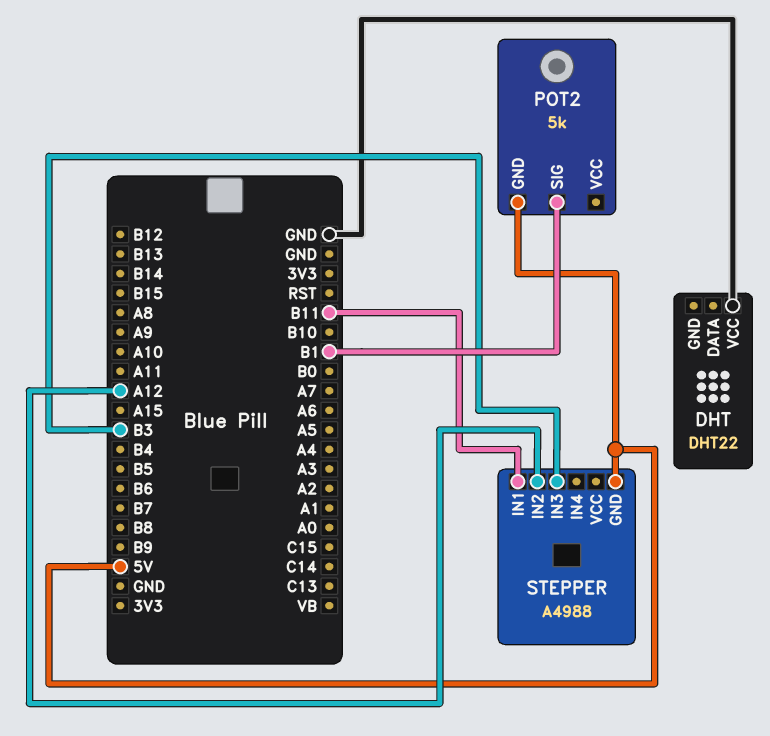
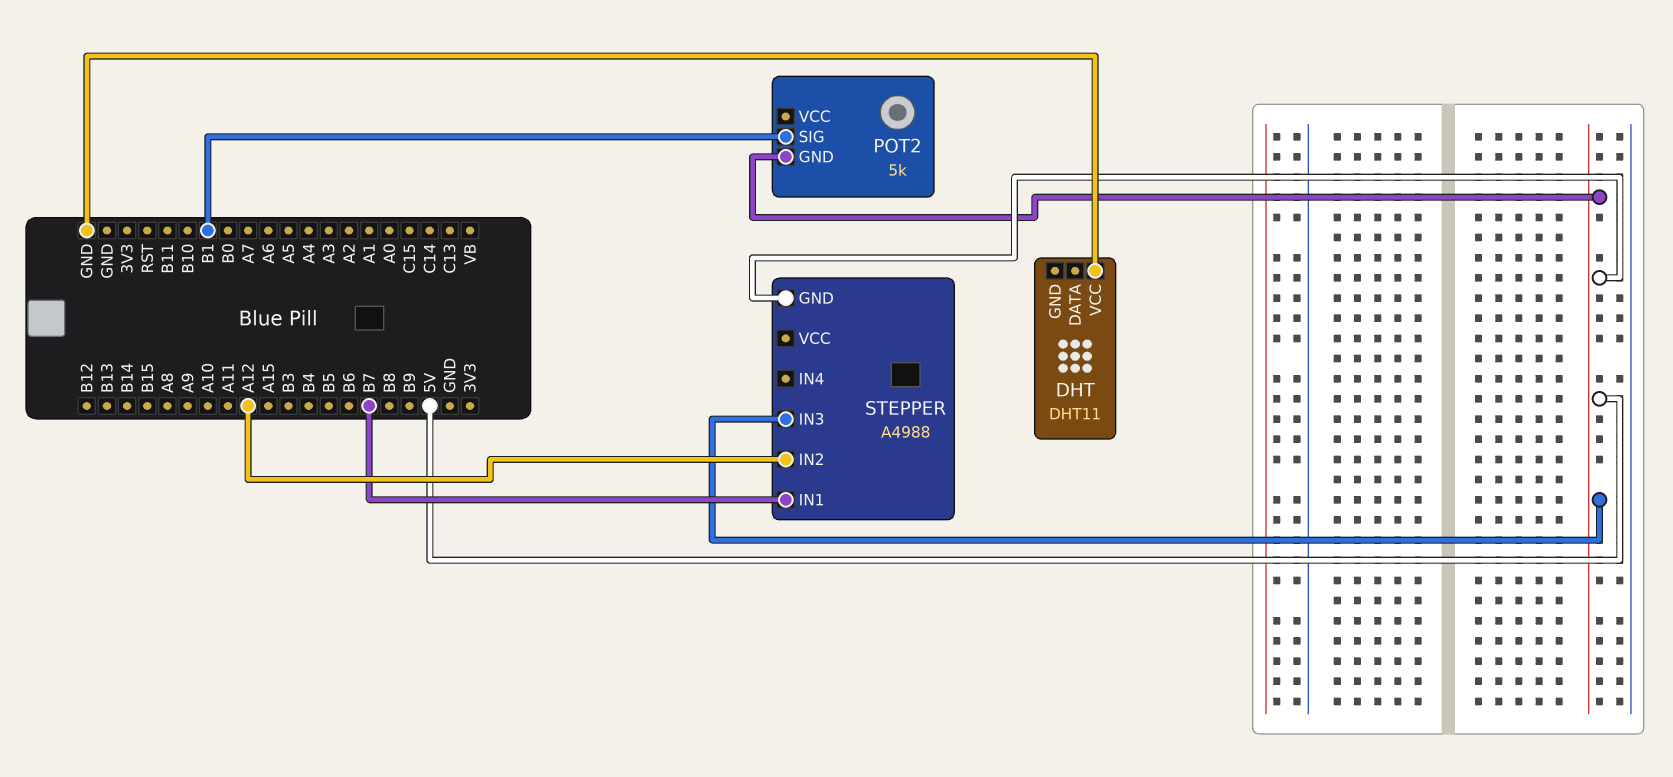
DHT: DHT22 -> DHT11
STEPPER pin IN1: B11 -> B7
STEPPER pin IN3: B3 -> 5V

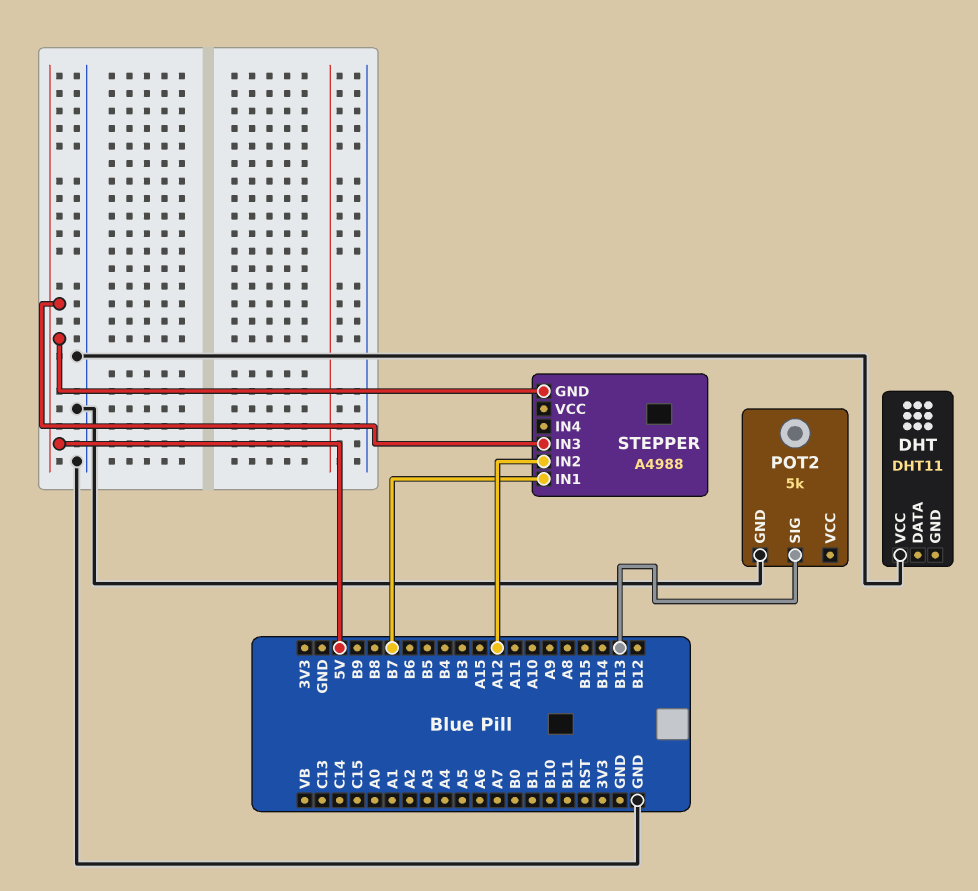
POT2 pin GND: 5V -> GND
POT2 pin SIG: B1 -> B13

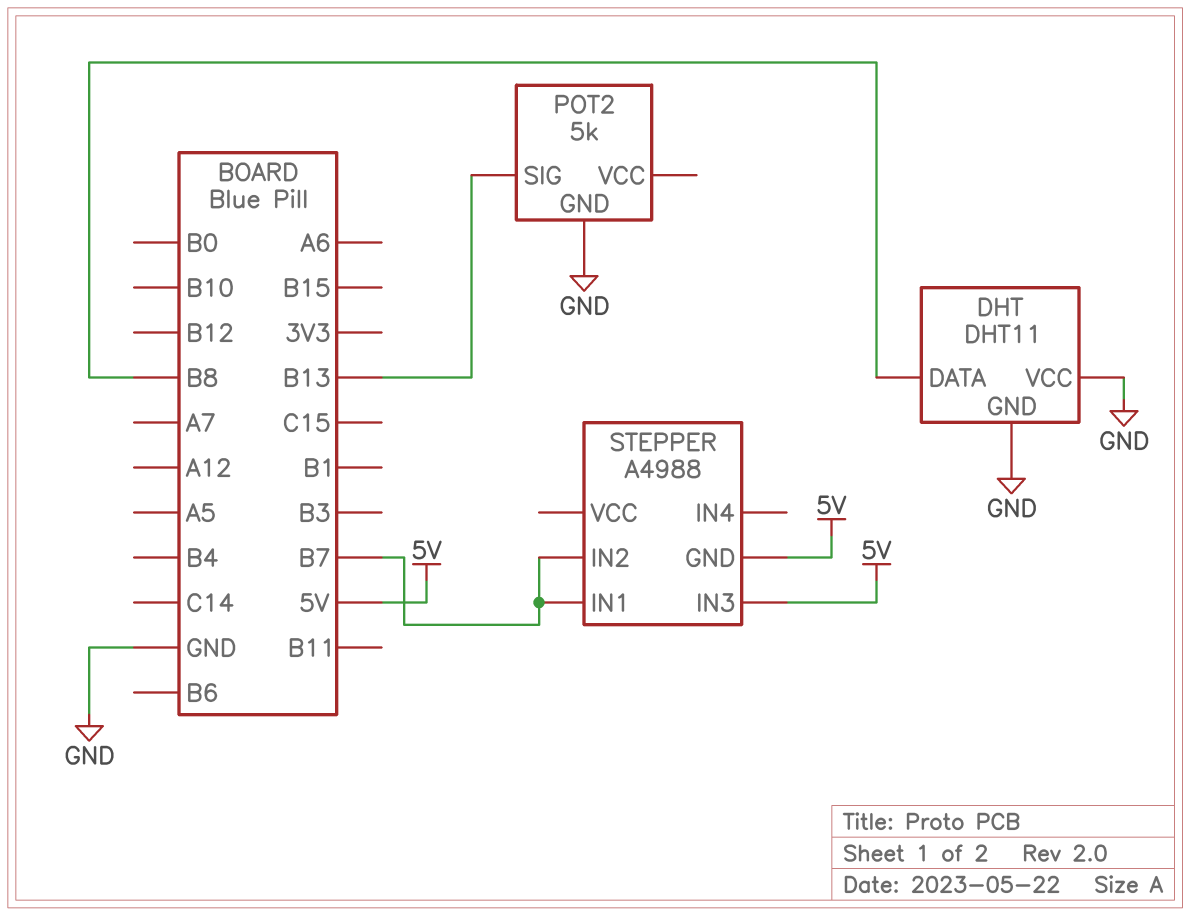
DHT pin DATA: none -> B8
DHT pin GND: none -> GND
STEPPER pin IN2: A12 -> B7

